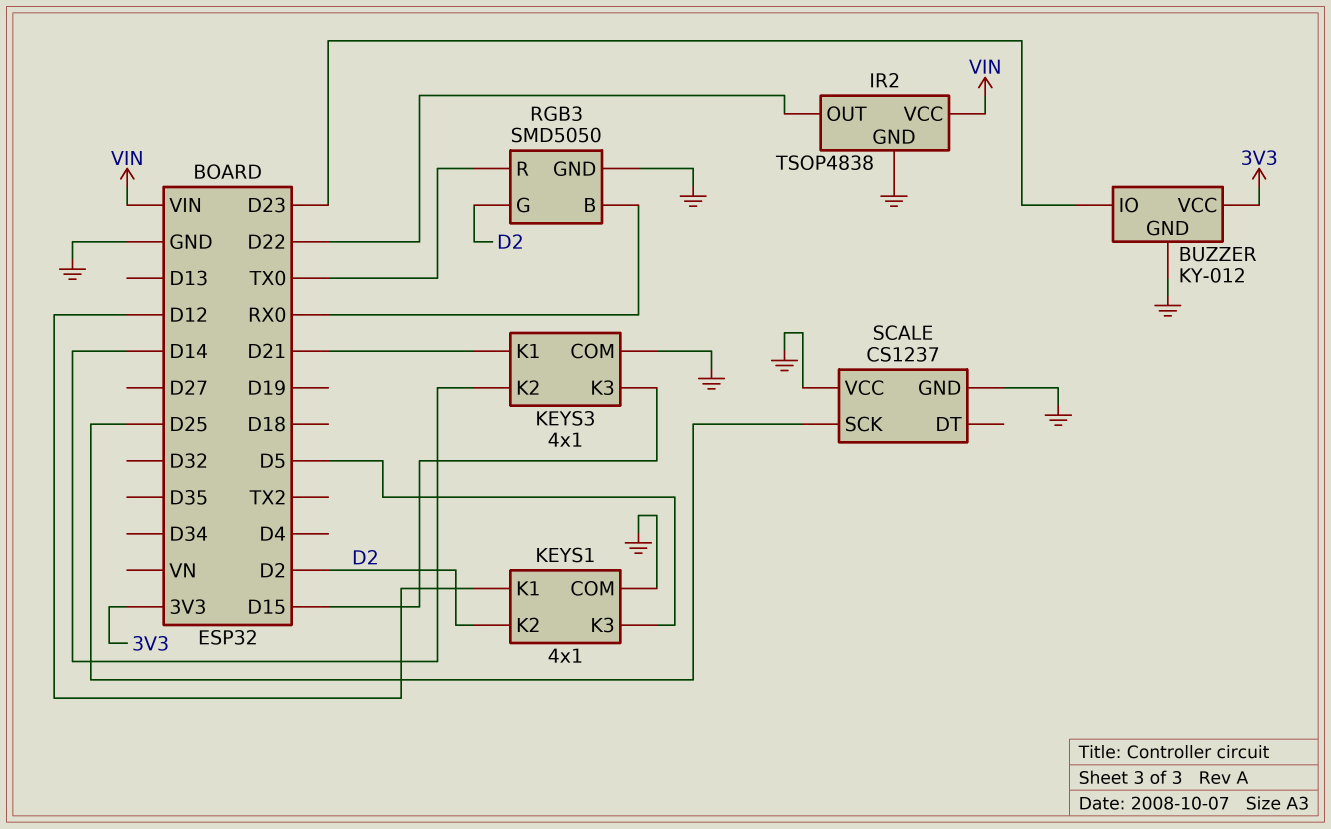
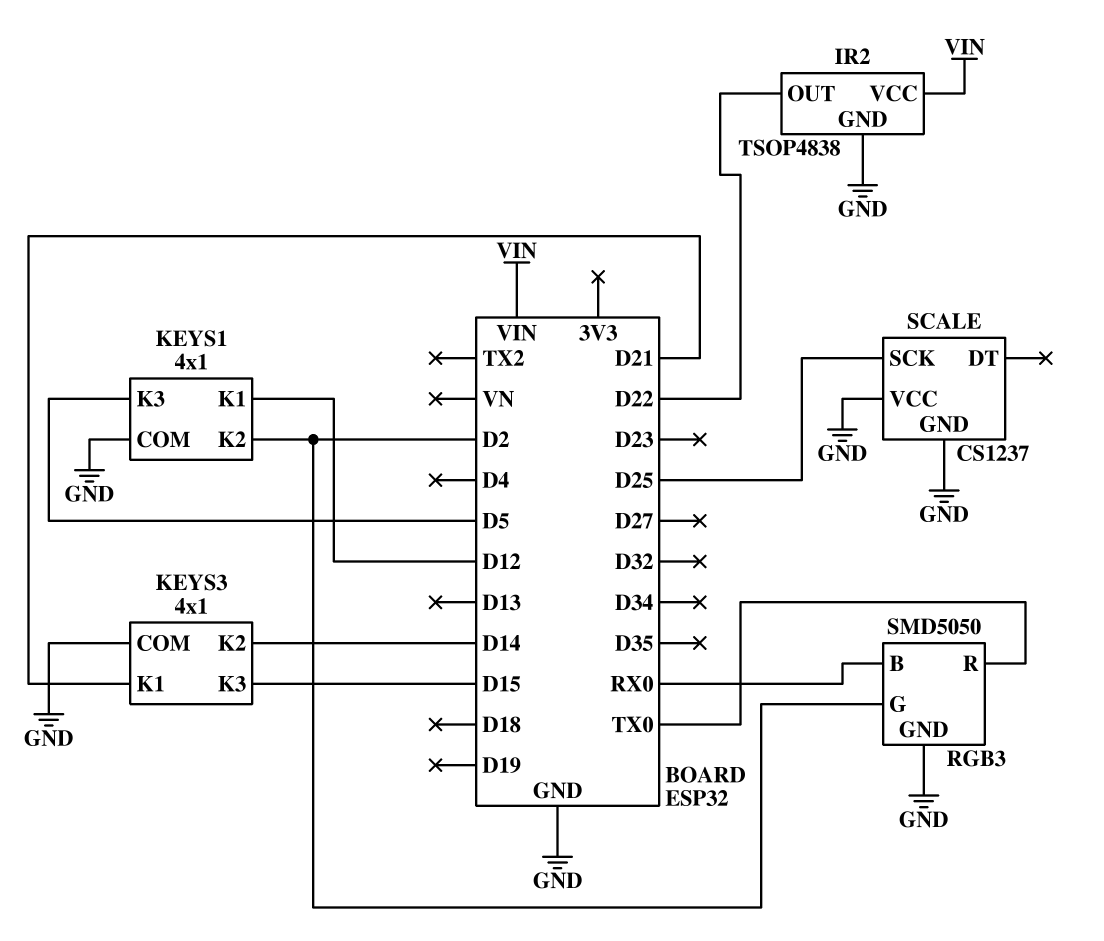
BUZZER: KY-012 -> none
BUZZER pin GND: GND -> none
BUZZER pin IO: D23 -> none
BUZZER pin VCC: 3V3 -> none

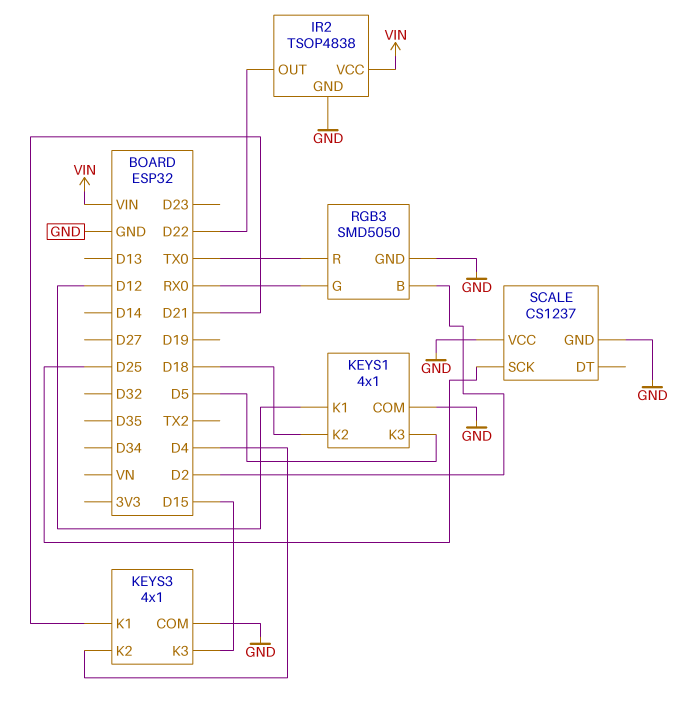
KEYS1 pin K2: D2 -> D18
KEYS3 pin K2: D14 -> D4
RGB3 pin B: RX0 -> D2
RGB3 pin G: D2 -> RX0

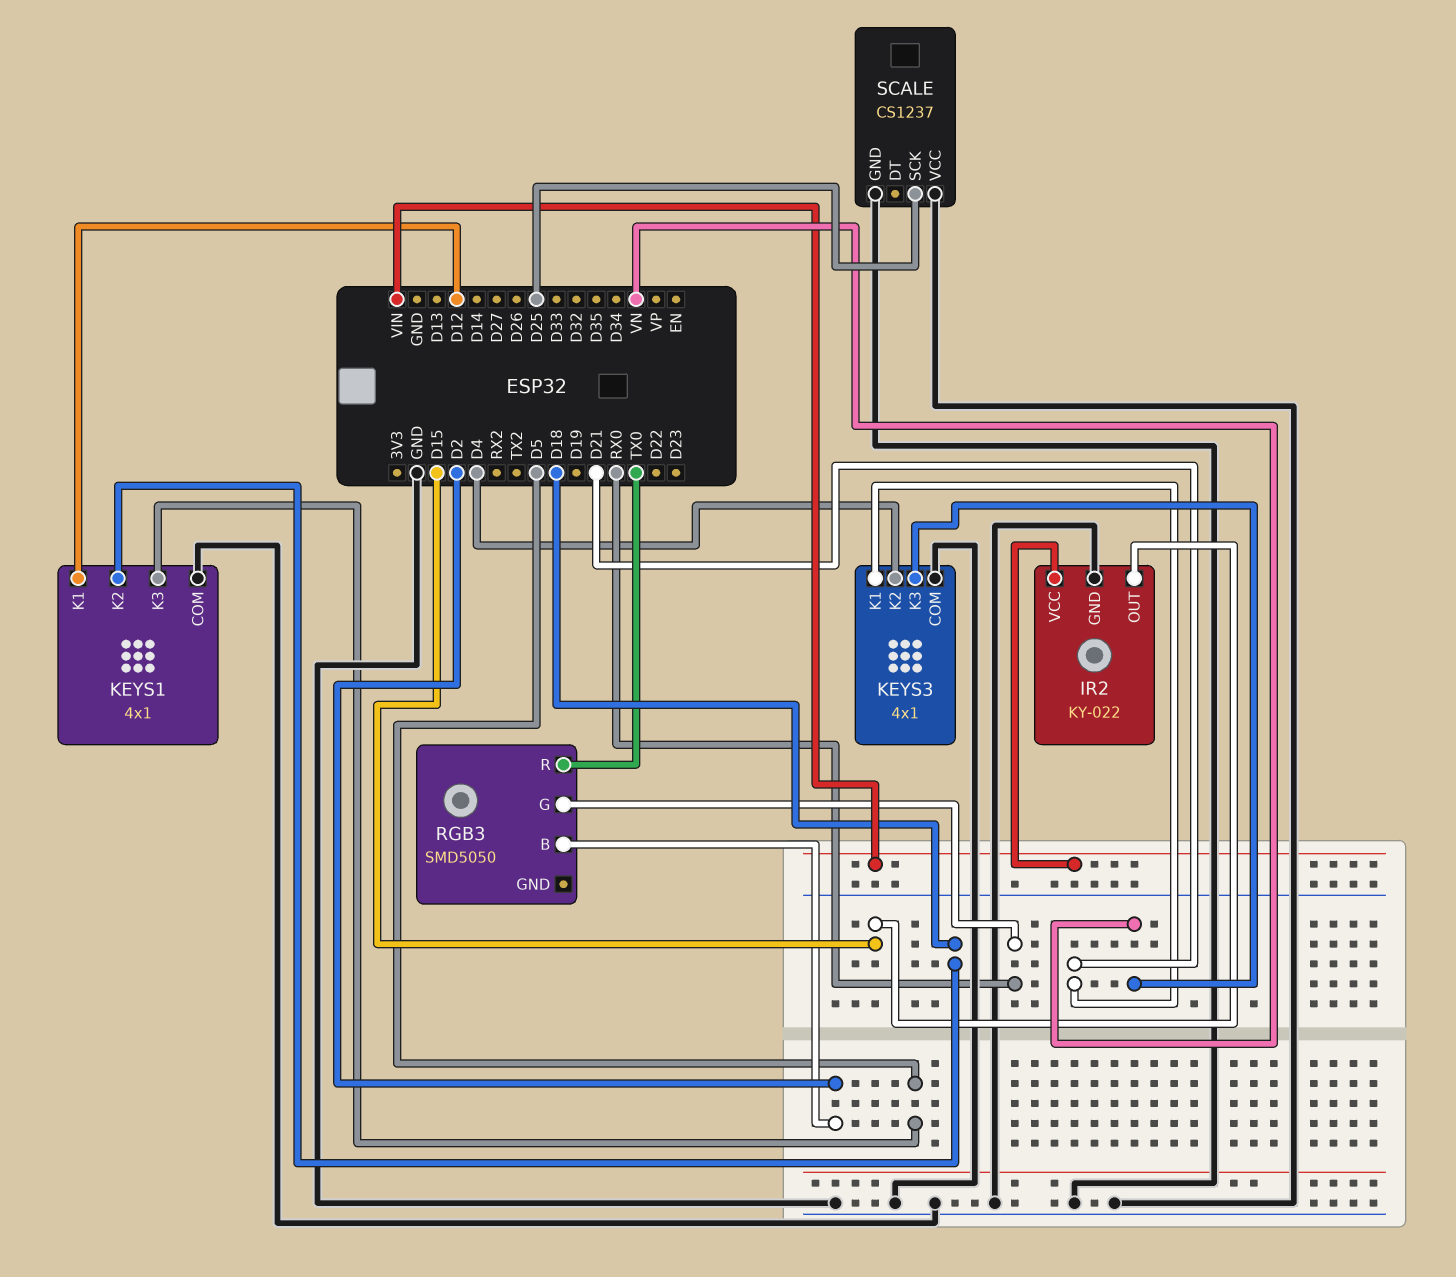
IR2: TSOP4838 -> KY-022
IR2 pin OUT: D22 -> D15
KEYS3 pin K3: D15 -> VN
RGB3 pin GND: GND -> none

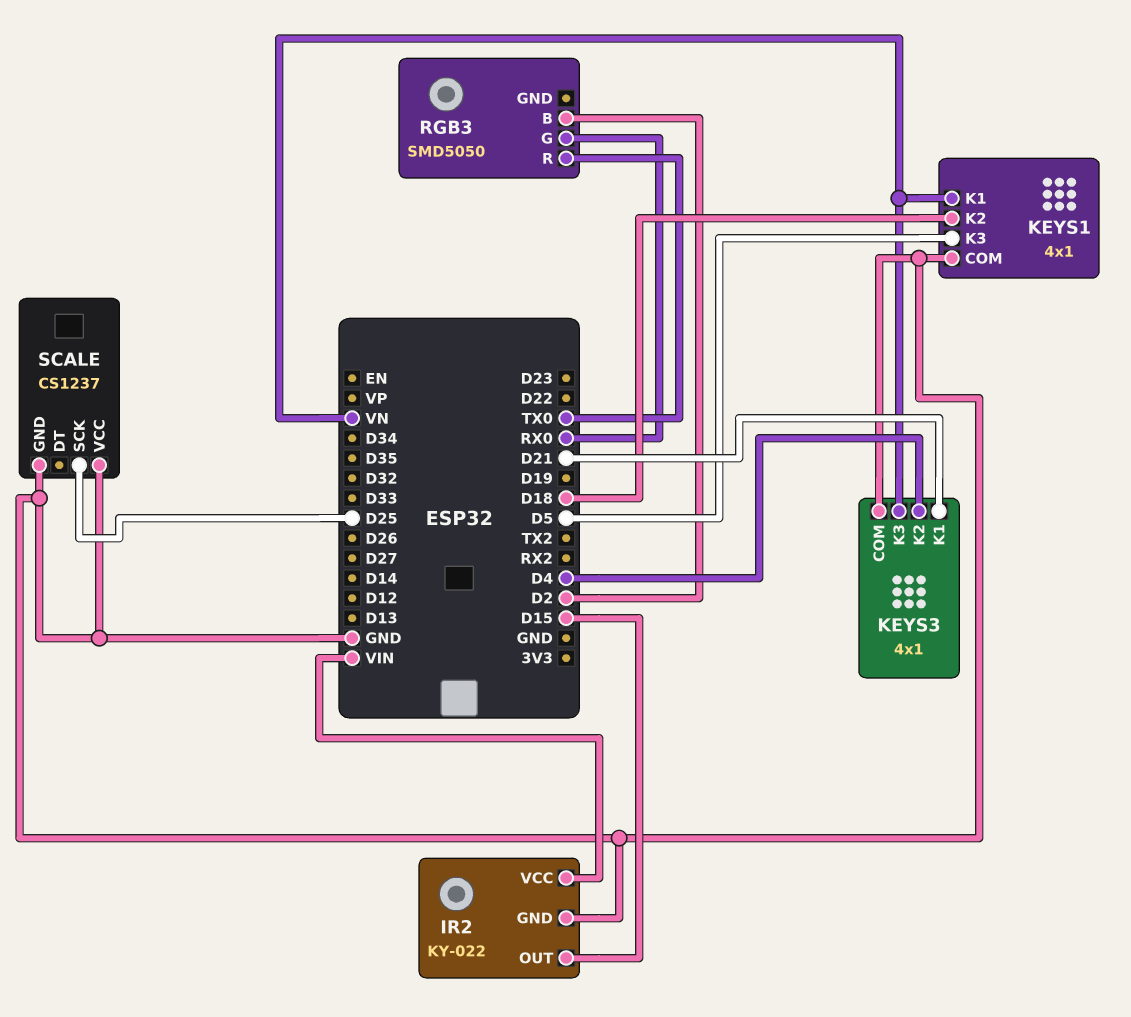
KEYS1 pin K1: D12 -> VN

